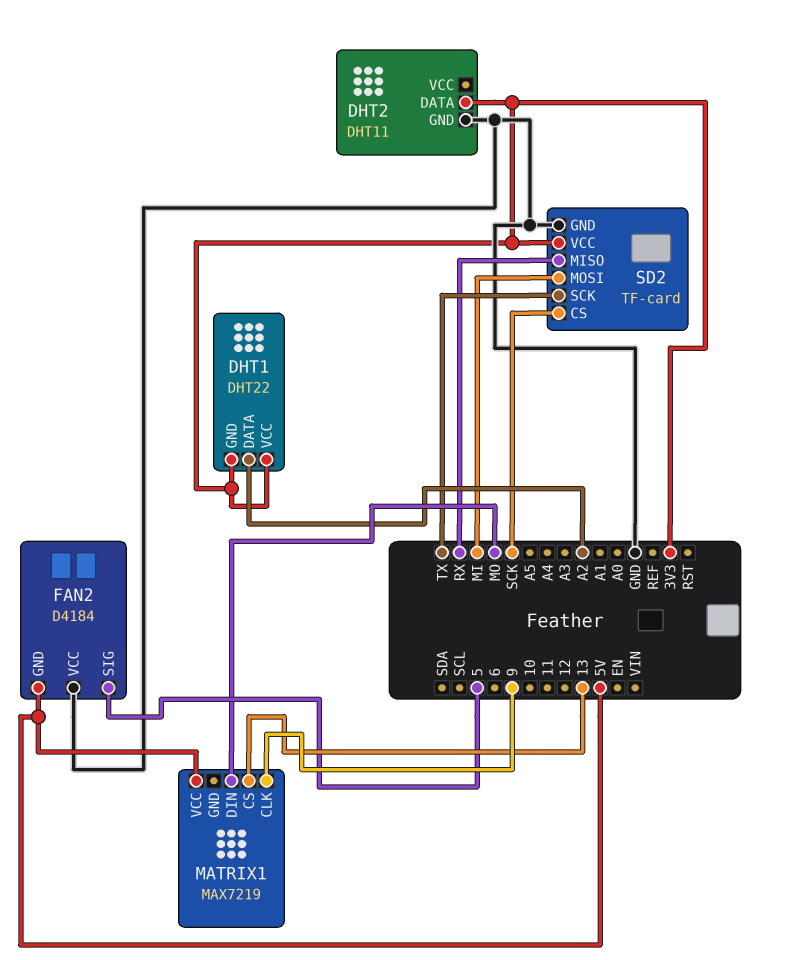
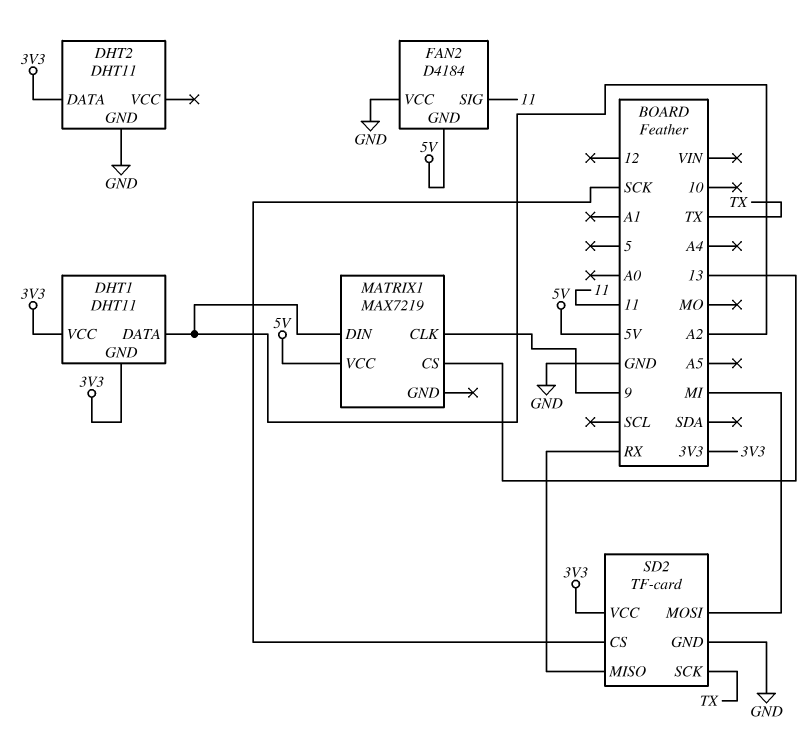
DHT1: DHT22 -> DHT11
FAN2 pin SIG: 5 -> 11
MATRIX1 pin DIN: MO -> A2

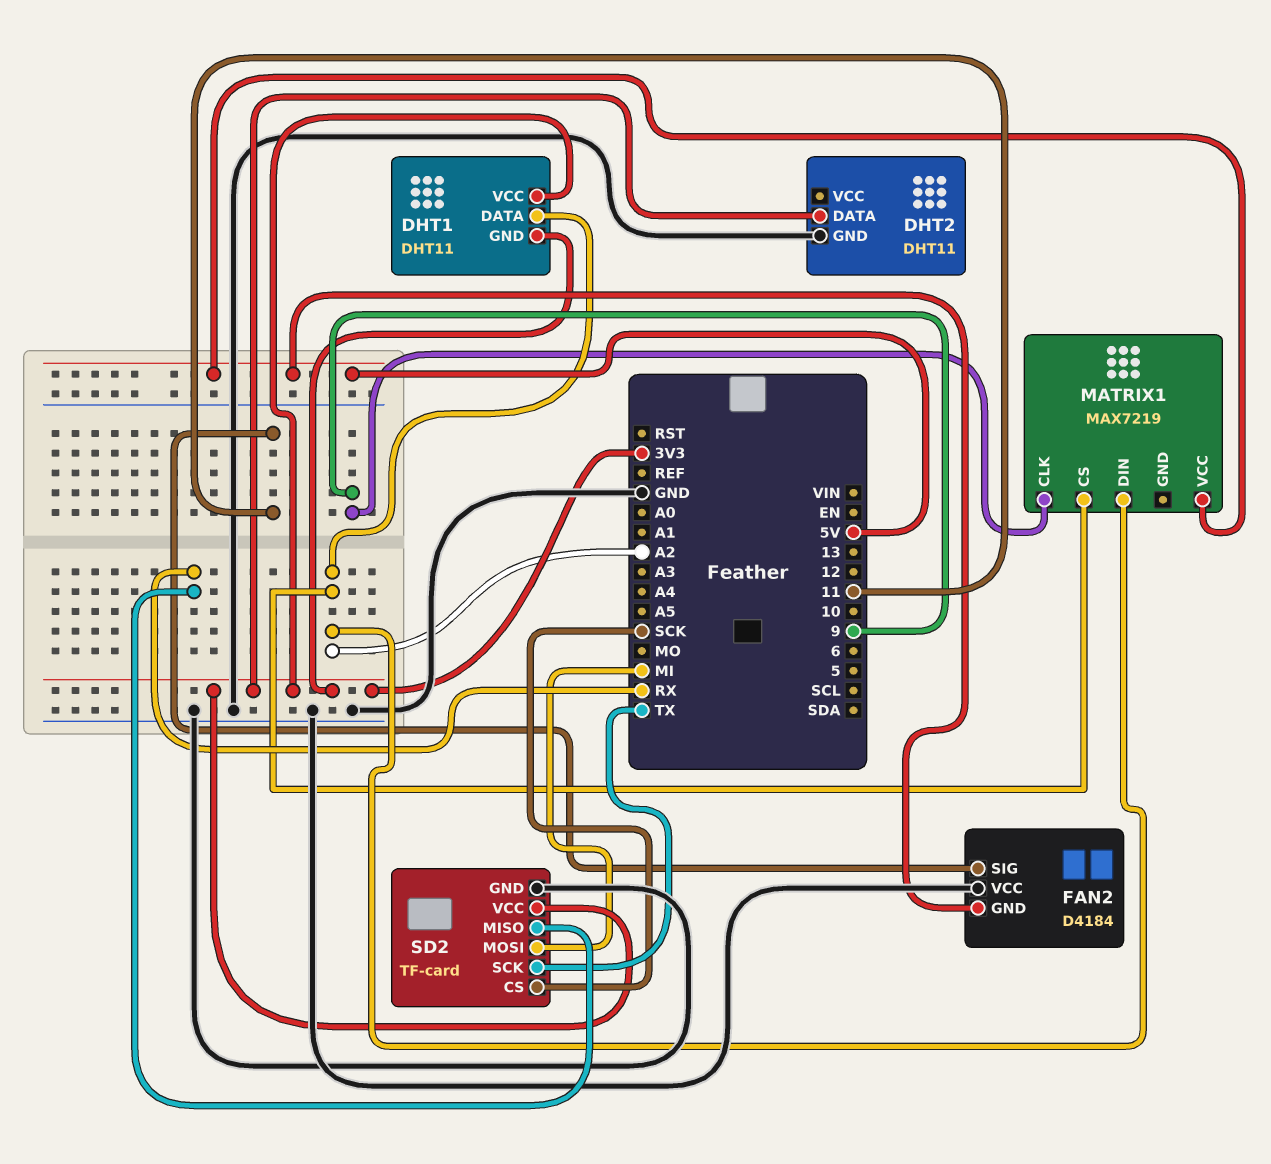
MATRIX1 pin CS: 13 -> A2

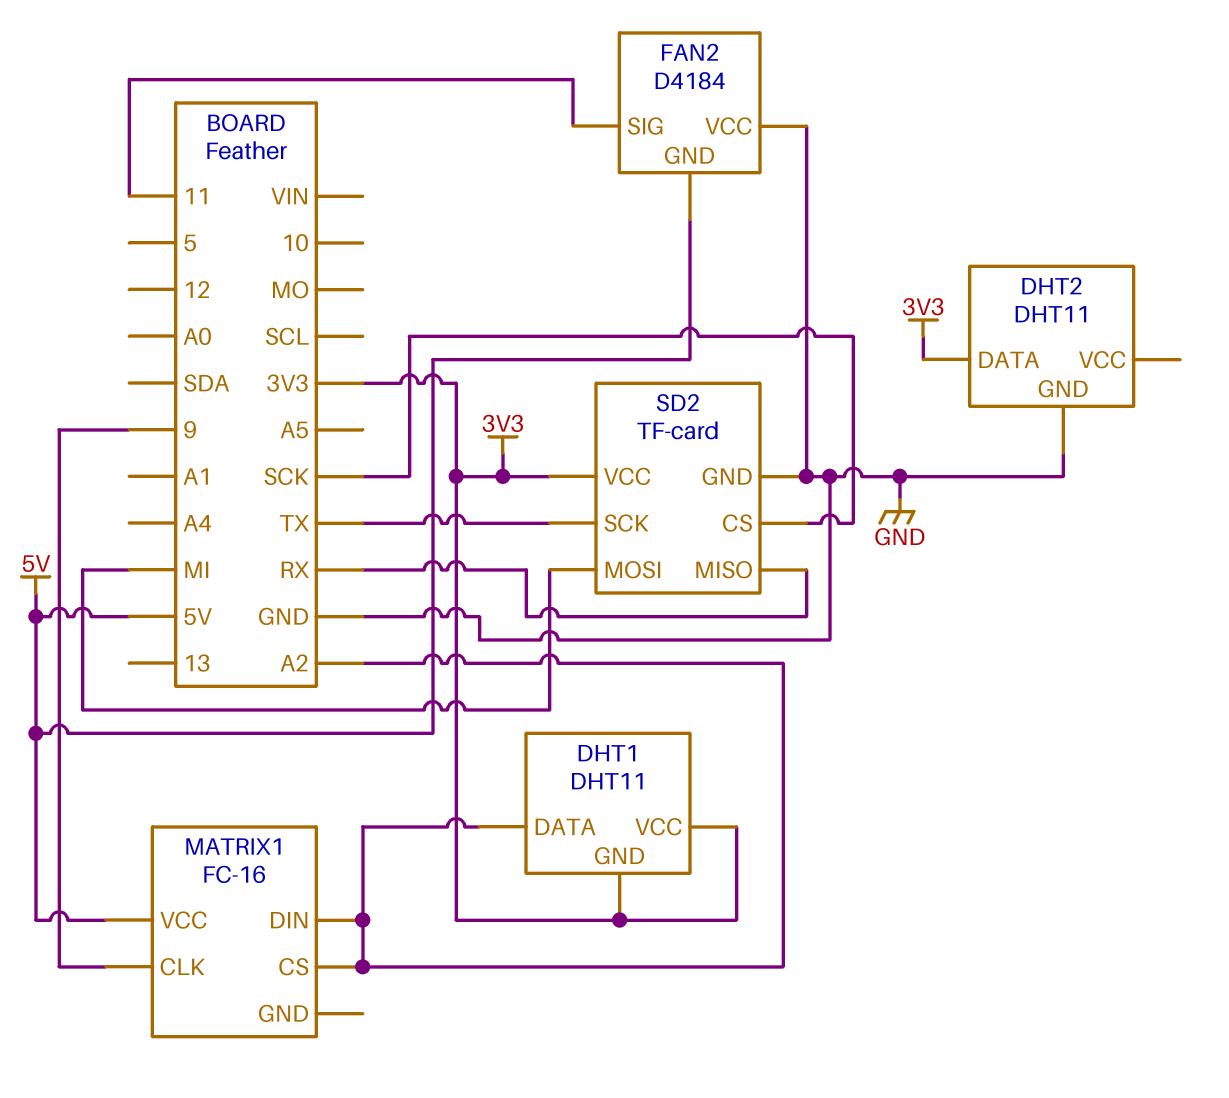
MATRIX1: MAX7219 -> FC-16

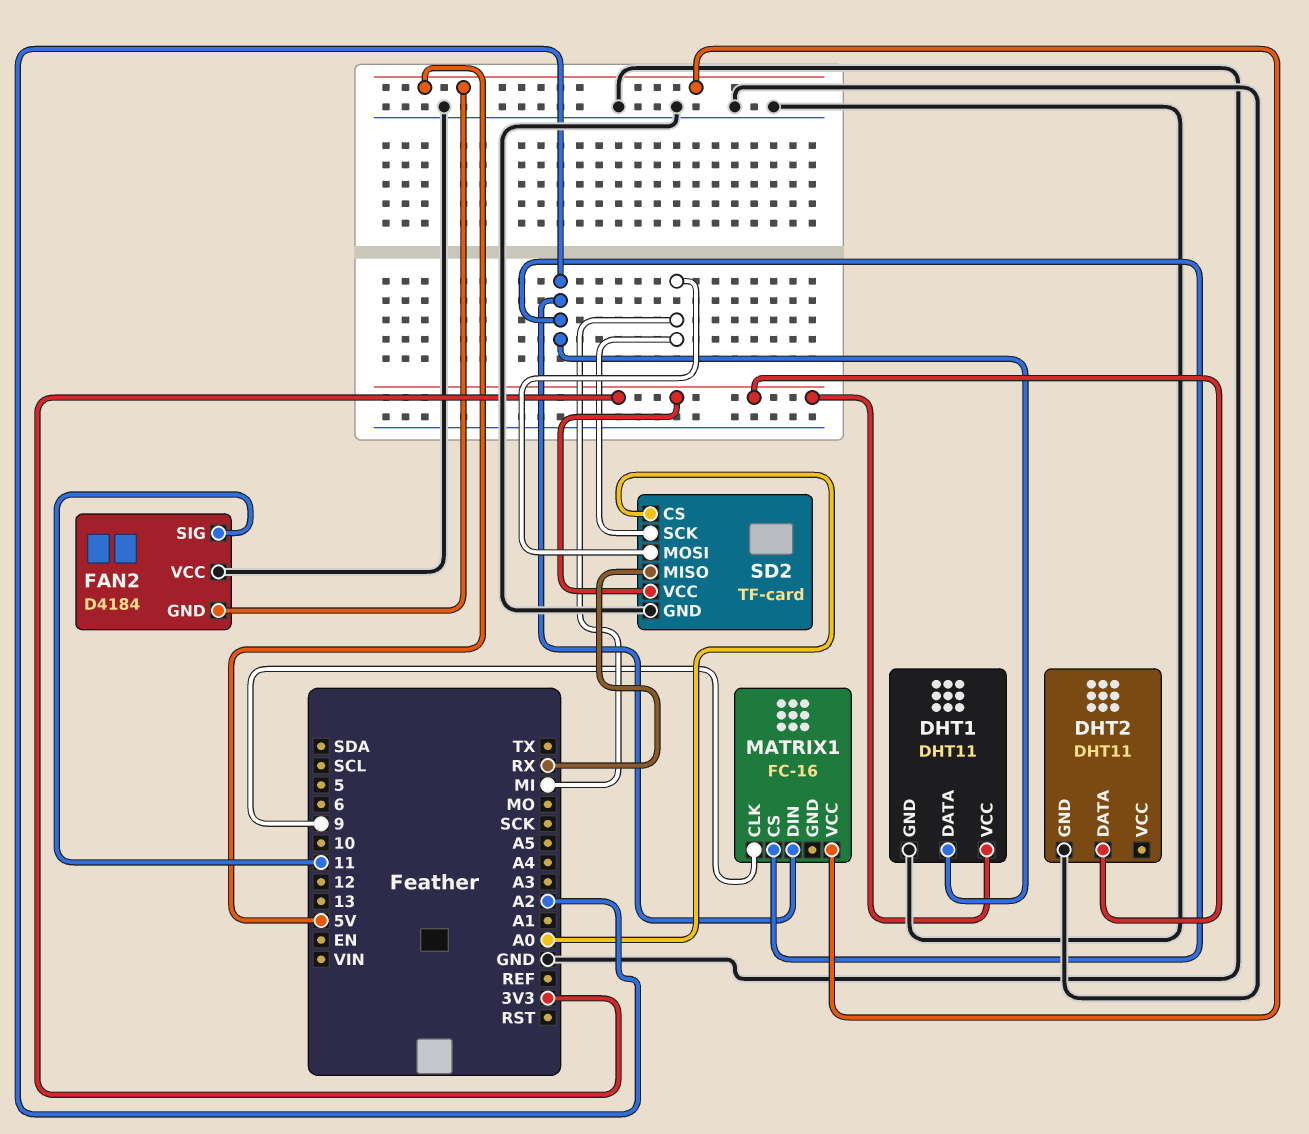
DHT1 pin GND: 3V3 -> GND
SD2 pin CS: SCK -> A0
SD2 pin SCK: TX -> MI

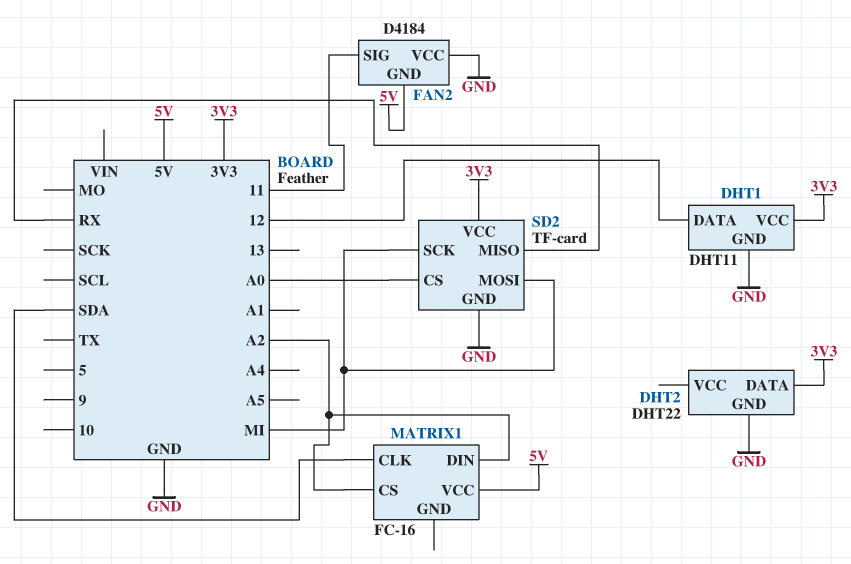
DHT1 pin DATA: A2 -> 12
DHT2: DHT11 -> DHT22
MATRIX1 pin CLK: 9 -> SDA

